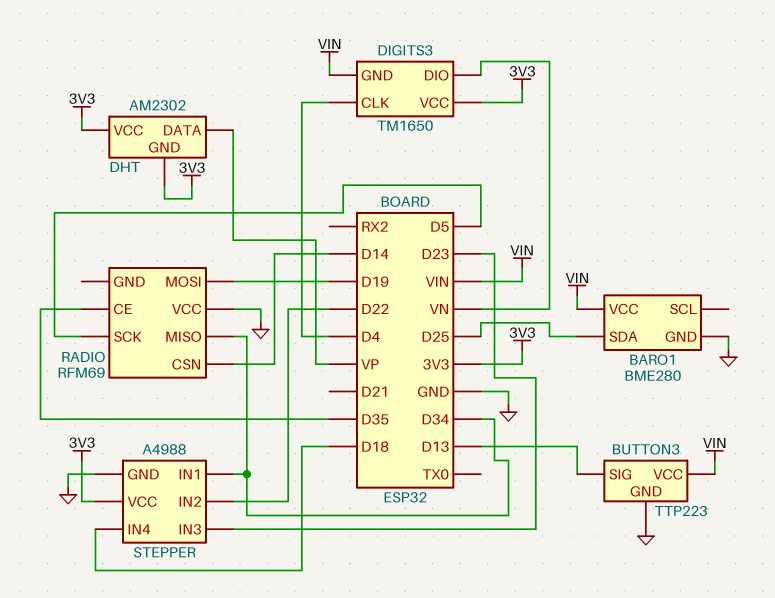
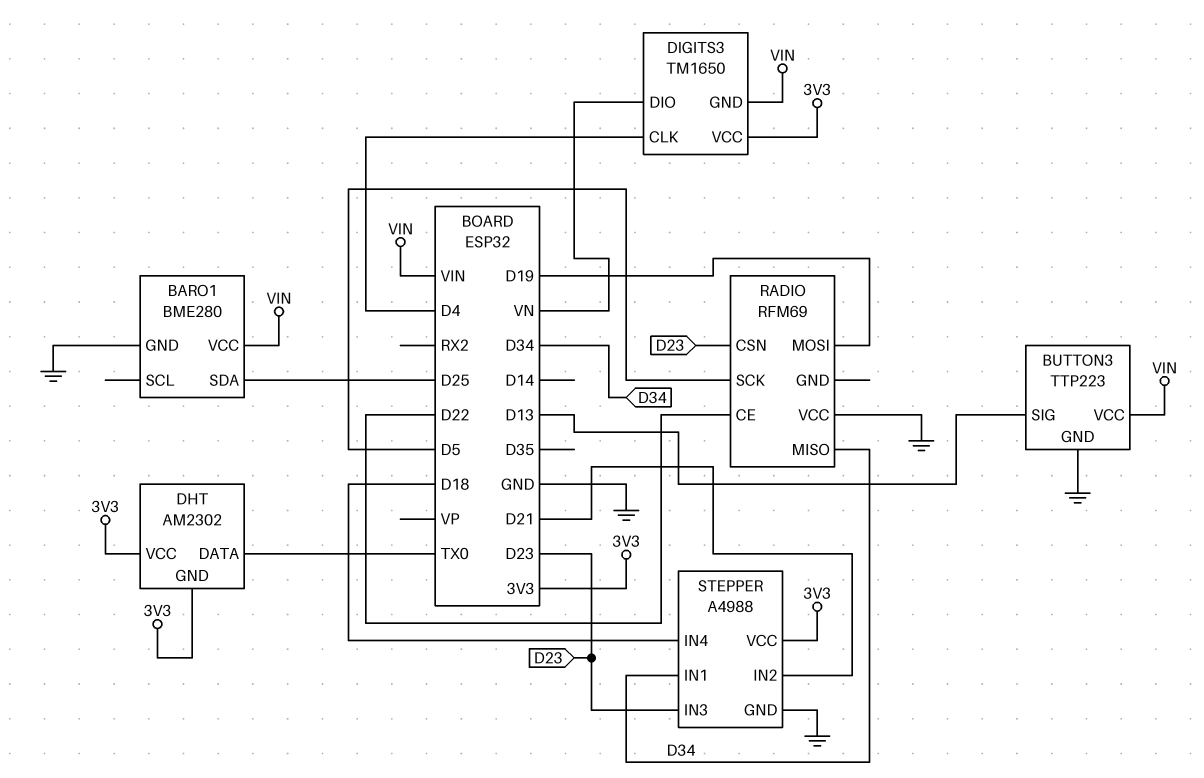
DHT pin DATA: VP -> TX0
RADIO pin CE: D35 -> D22
RADIO pin CSN: D14 -> D23
STEPPER pin IN2: D22 -> D21

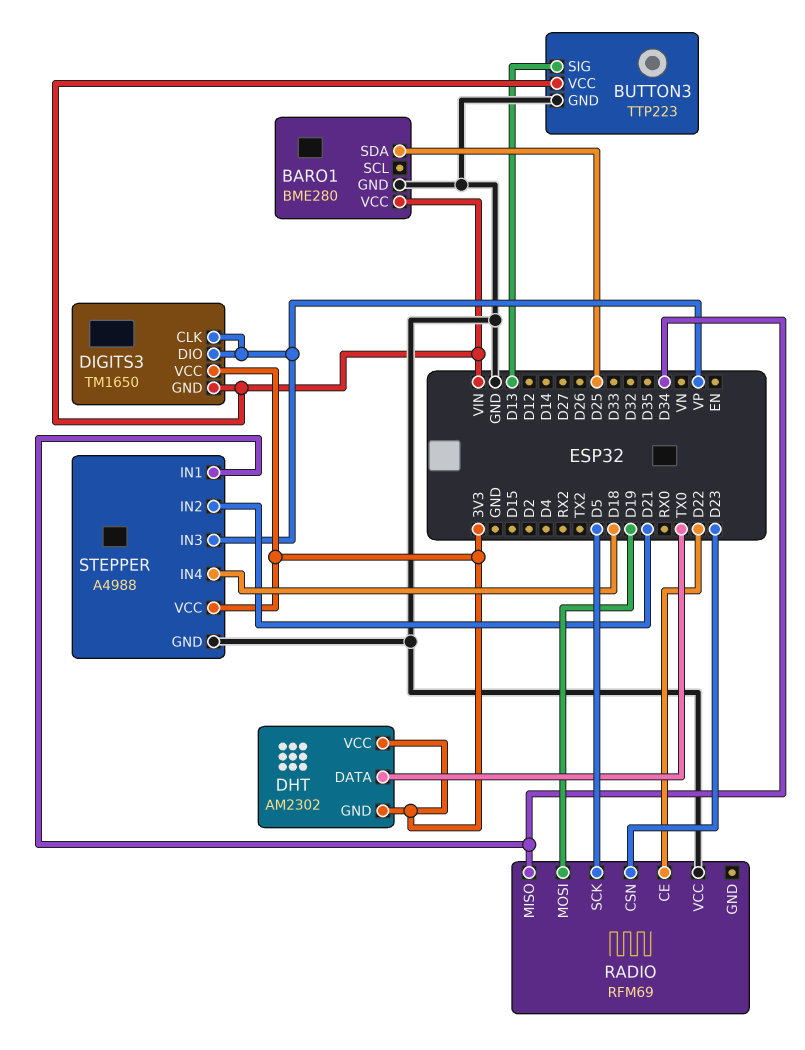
DIGITS3 pin CLK: D4 -> VP
DIGITS3 pin DIO: VN -> VP
STEPPER pin IN3: D23 -> VP

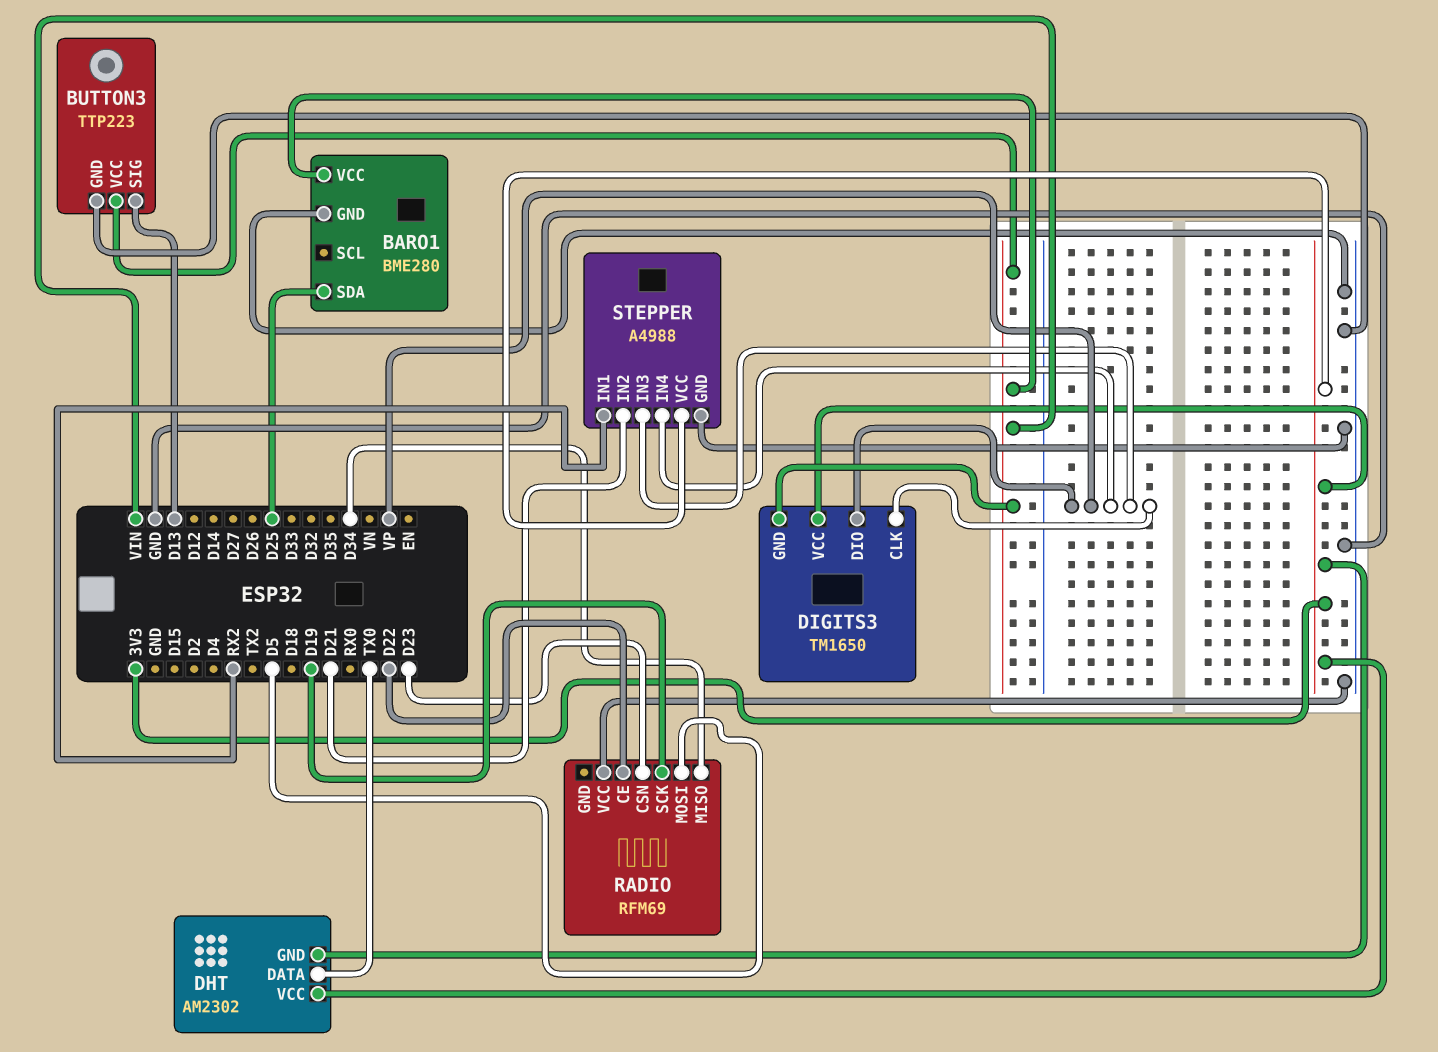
RADIO pin MOSI: D19 -> D5
RADIO pin SCK: D5 -> D19
STEPPER pin IN1: D34 -> RX2
STEPPER pin IN4: D18 -> VP

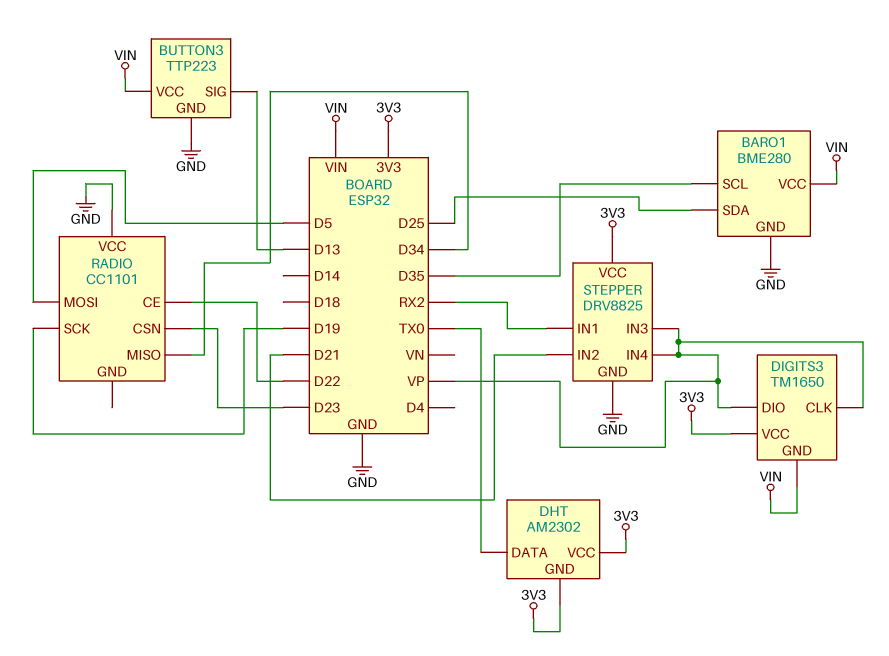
BARO1 pin SCL: none -> D35
RADIO: RFM69 -> CC1101
STEPPER: A4988 -> DRV8825

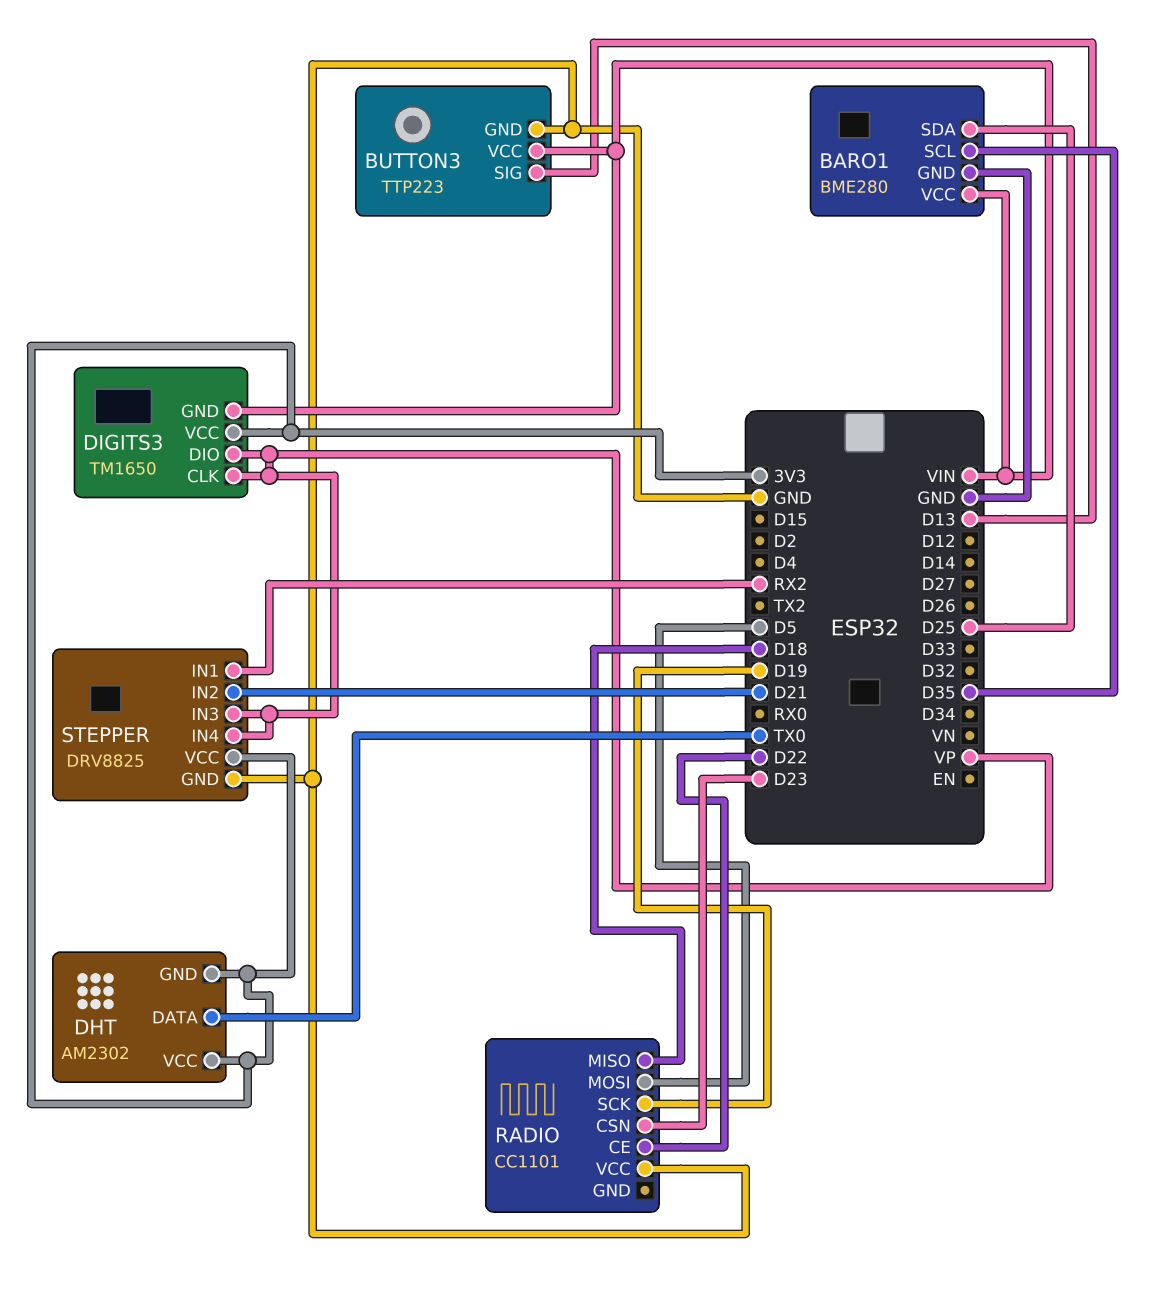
RADIO pin MISO: D34 -> D18

